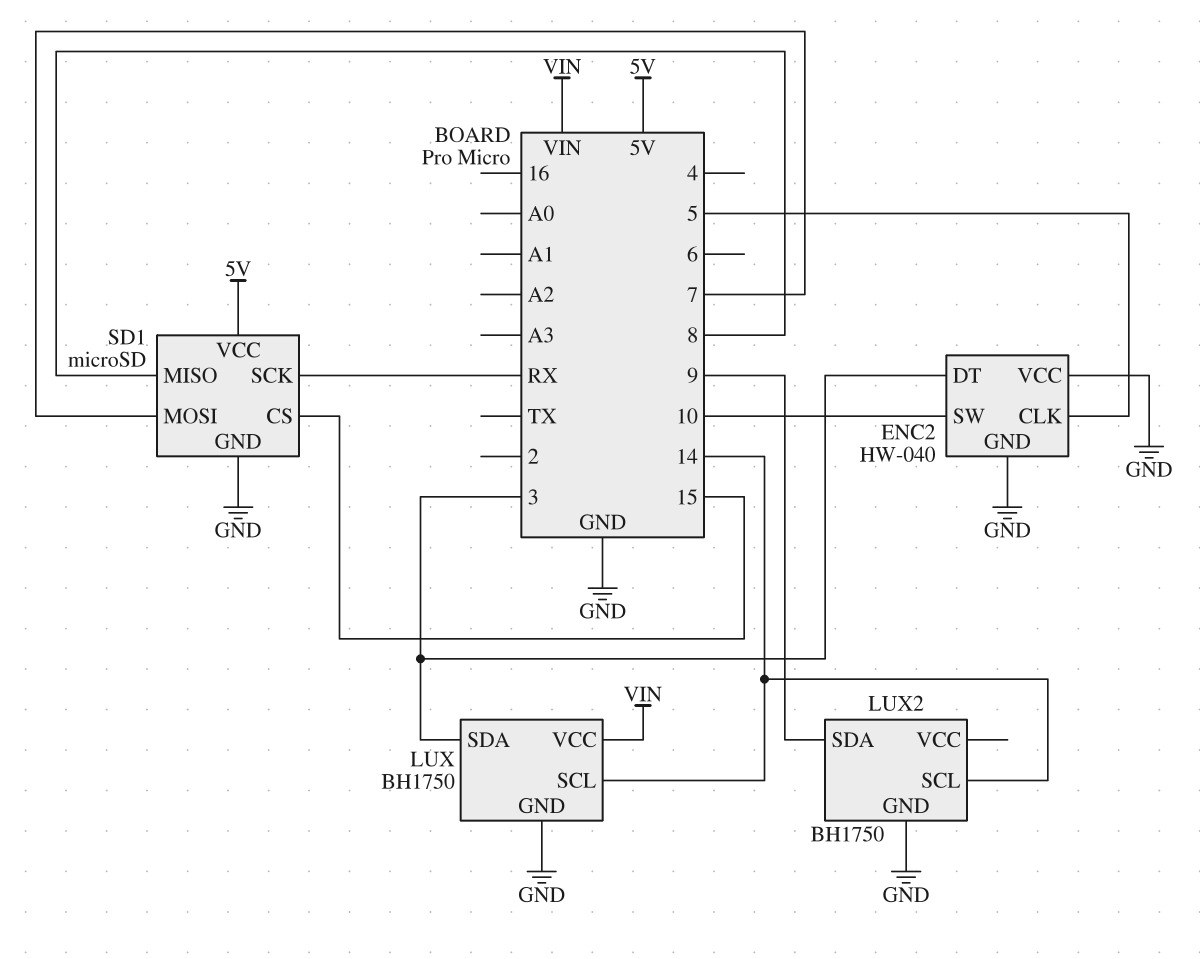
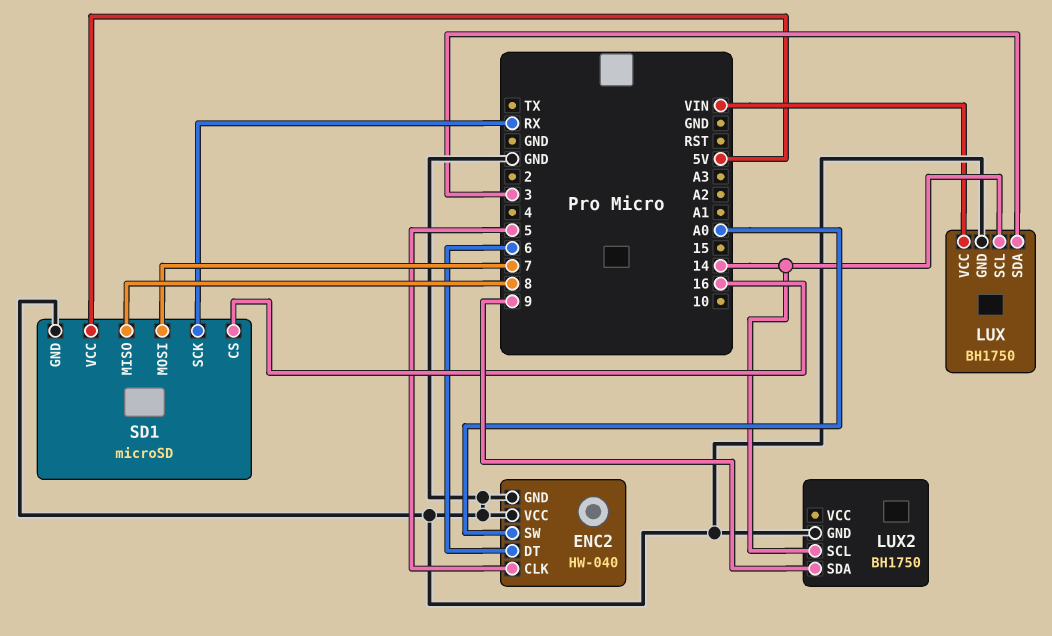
ENC2 pin DT: 3 -> 6
ENC2 pin SW: 10 -> A0
SD1 pin CS: 15 -> 16

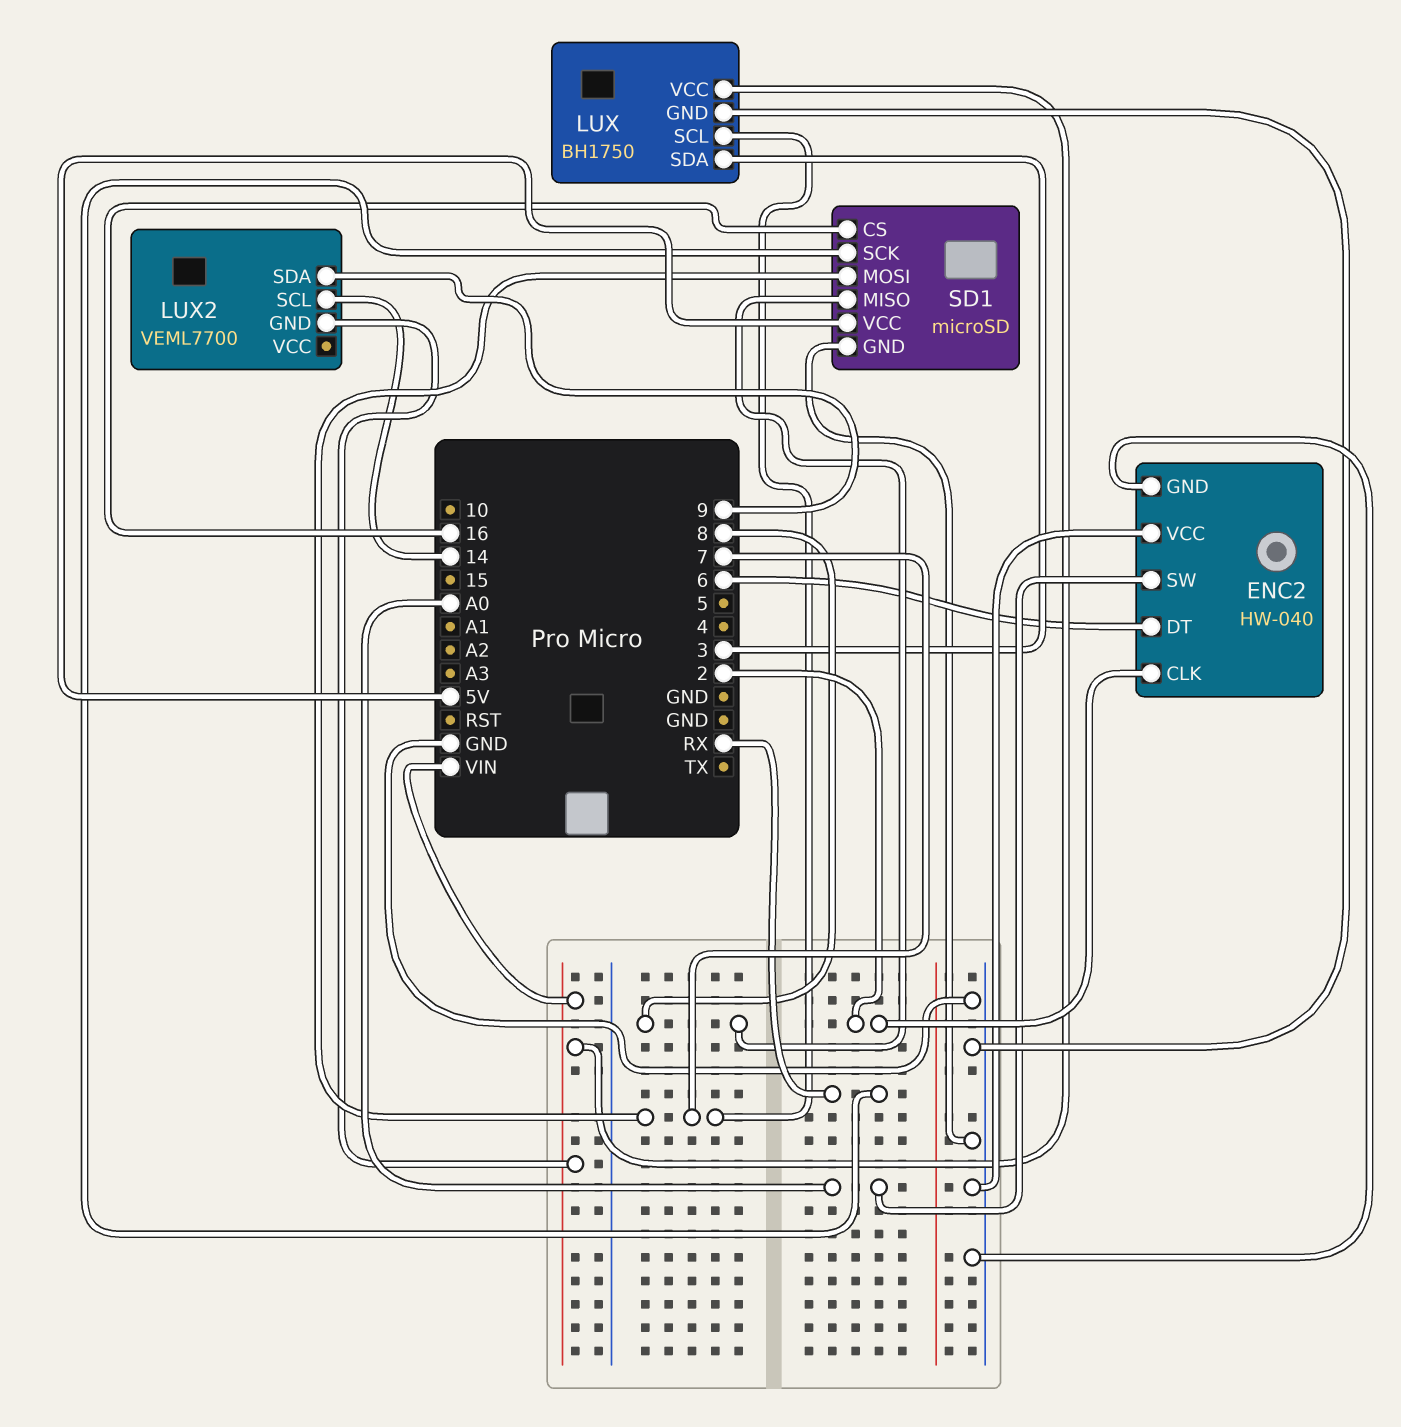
ENC2 pin CLK: 5 -> 2
LUX pin SCL: 14 -> 7
LUX2: BH1750 -> VEML7700
LUX2 pin GND: GND -> VIN

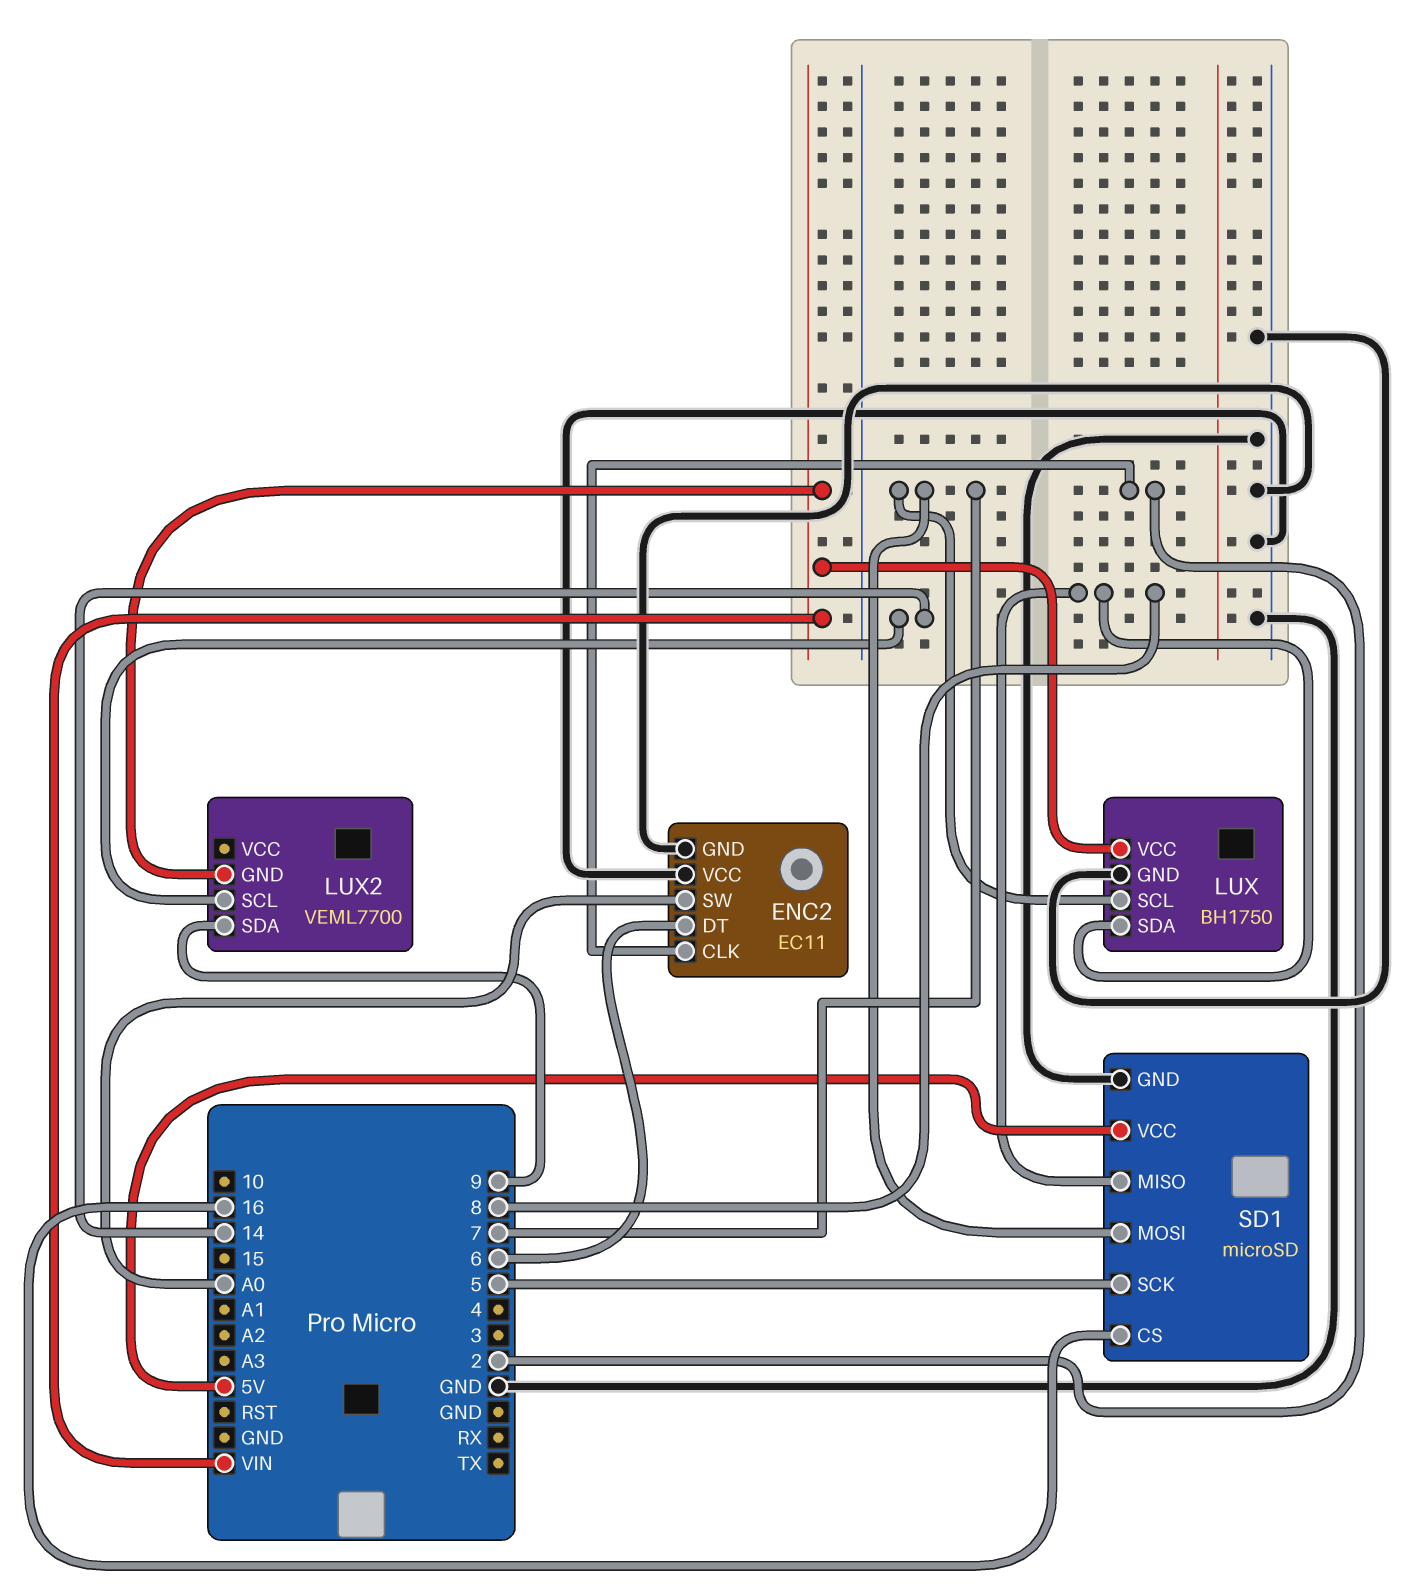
ENC2: HW-040 -> EC11
LUX pin SDA: 3 -> 8
SD1 pin SCK: RX -> 5

